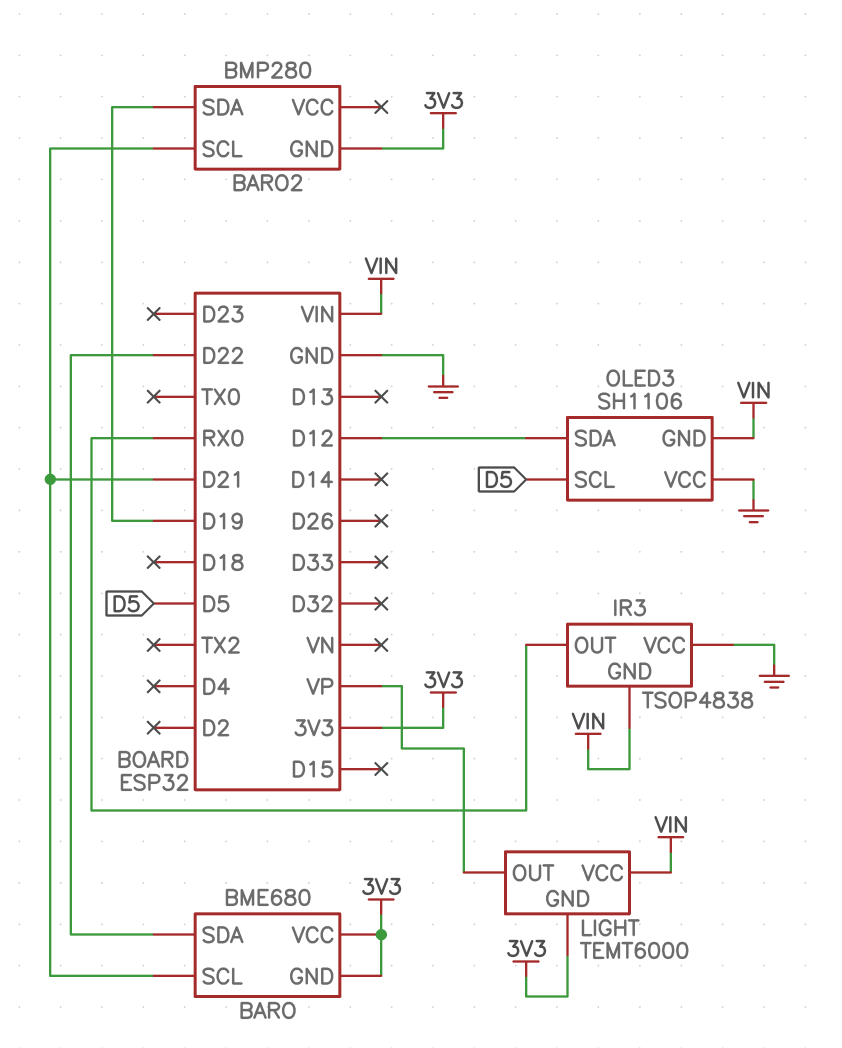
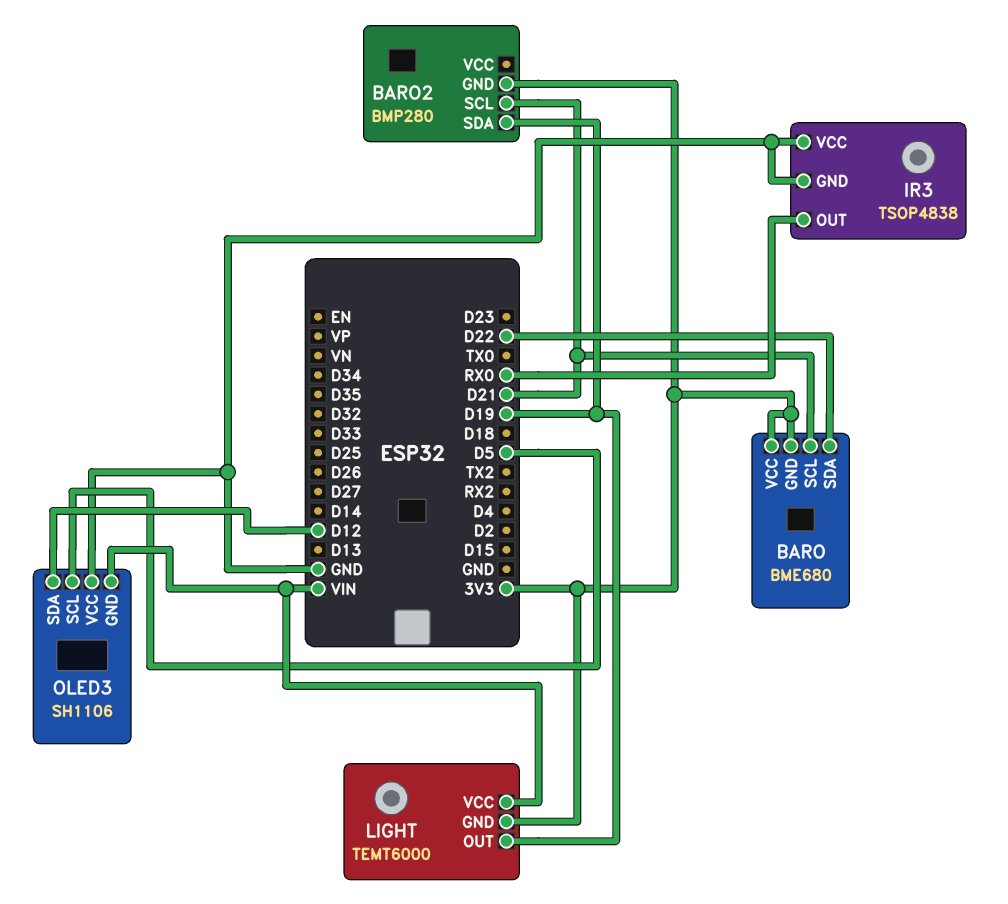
IR3 pin GND: VIN -> GND
LIGHT pin OUT: VP -> D19

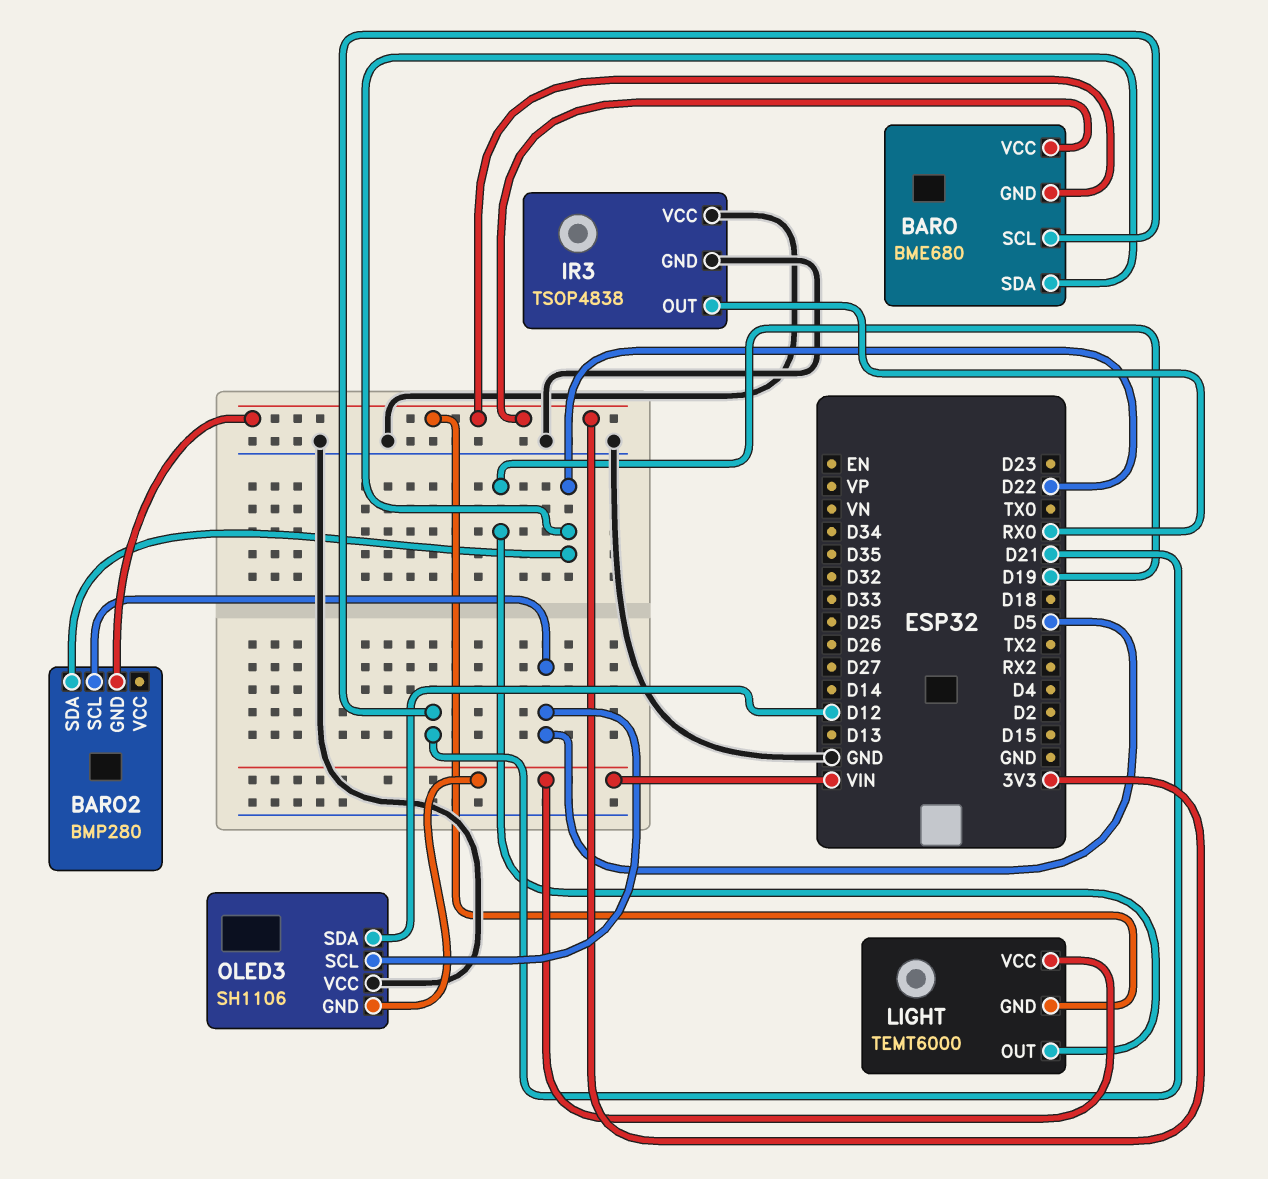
BARO2 pin SCL: D21 -> D5
BARO2 pin SDA: D19 -> D22

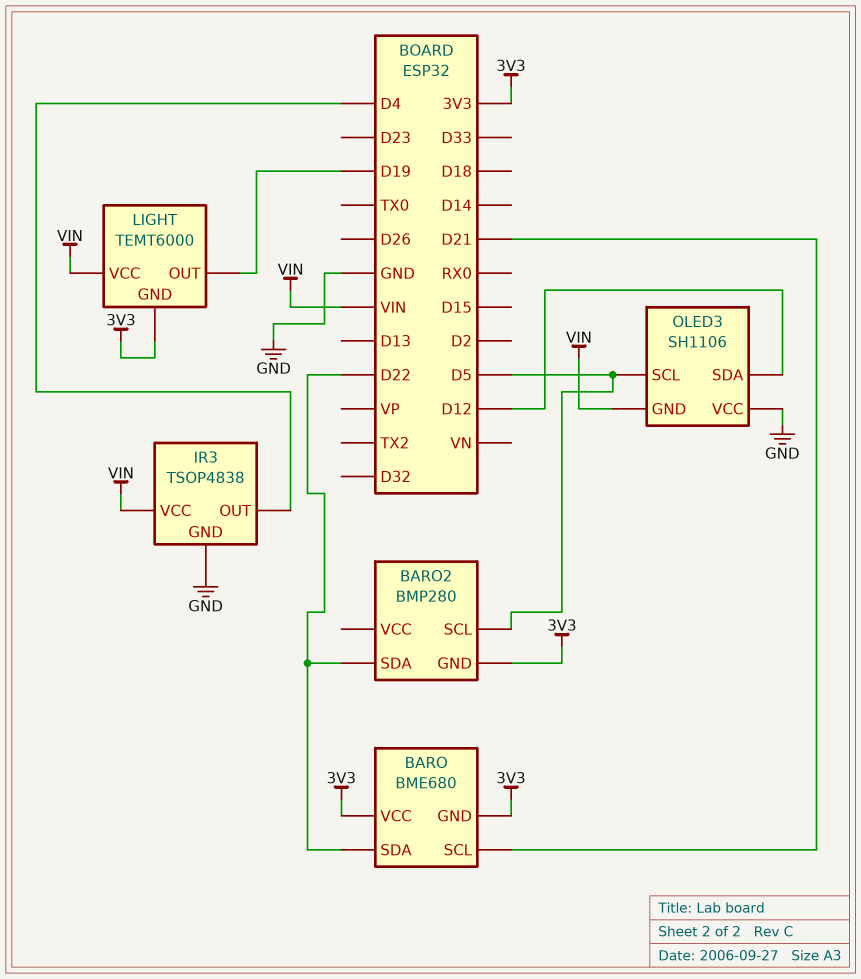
IR3 pin OUT: RX0 -> D4
IR3 pin VCC: GND -> VIN

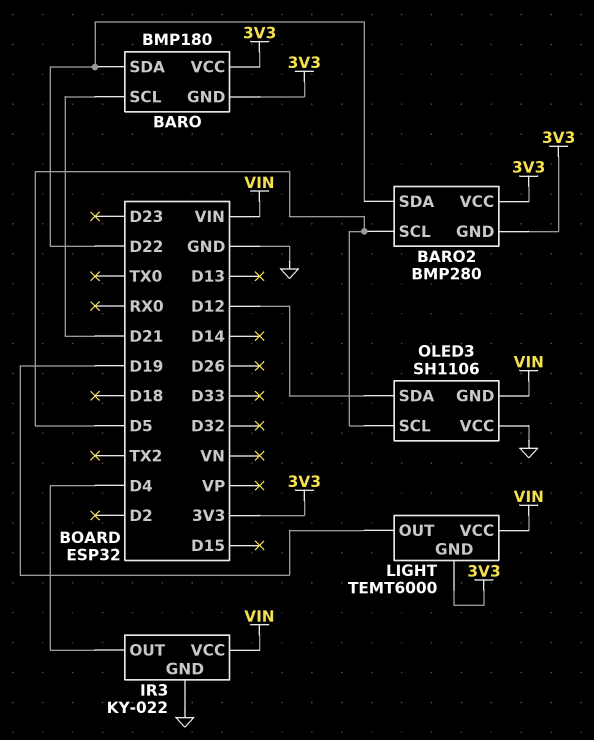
BARO: BME680 -> BMP180
BARO2 pin VCC: none -> 3V3
IR3: TSOP4838 -> KY-022

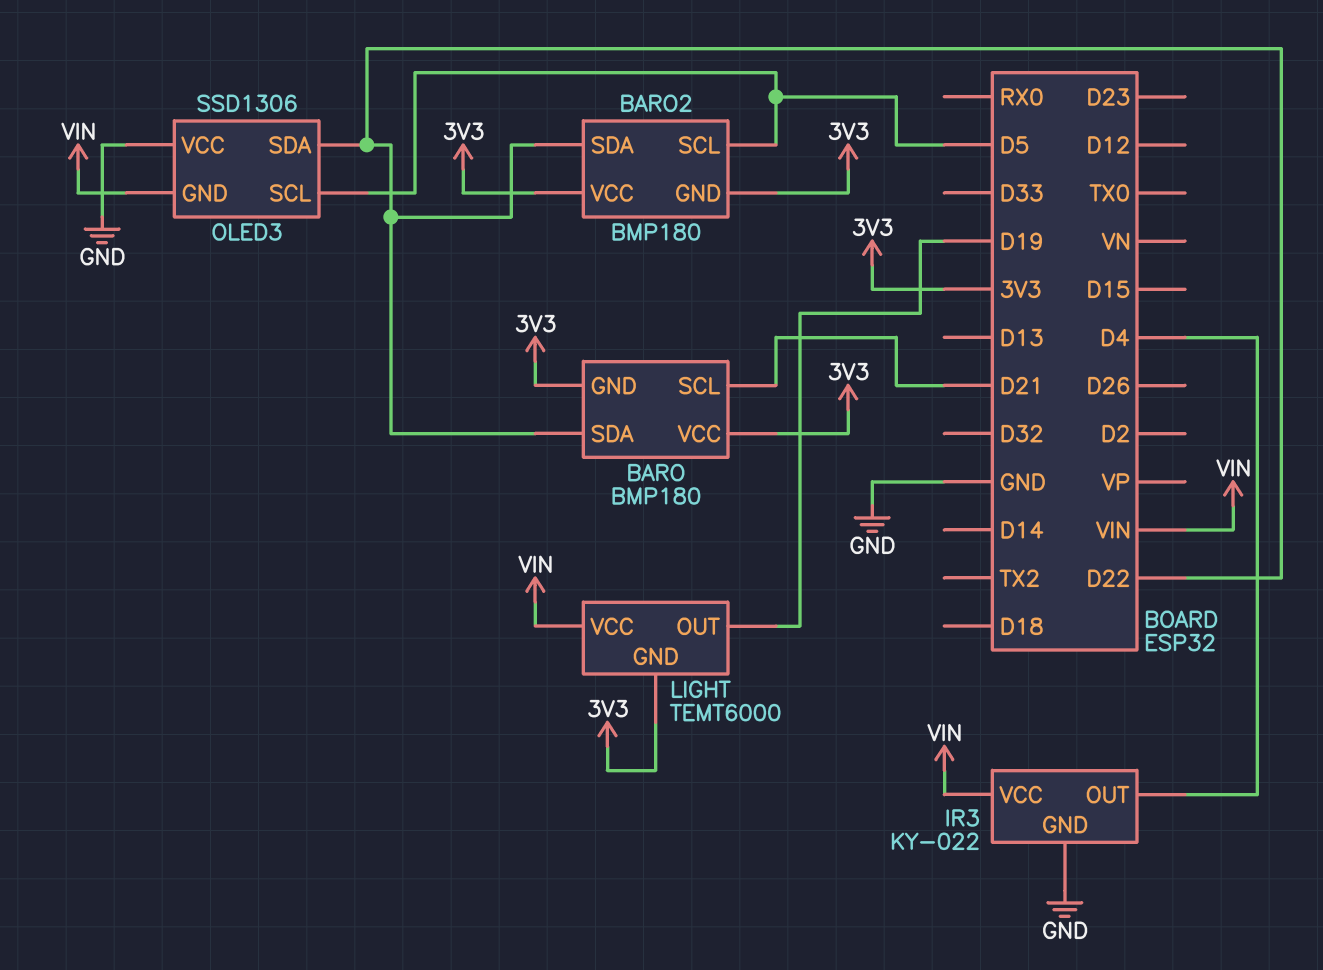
BARO2: BMP280 -> BMP180
OLED3: SH1106 -> SSD1306
OLED3 pin SDA: D12 -> D22

